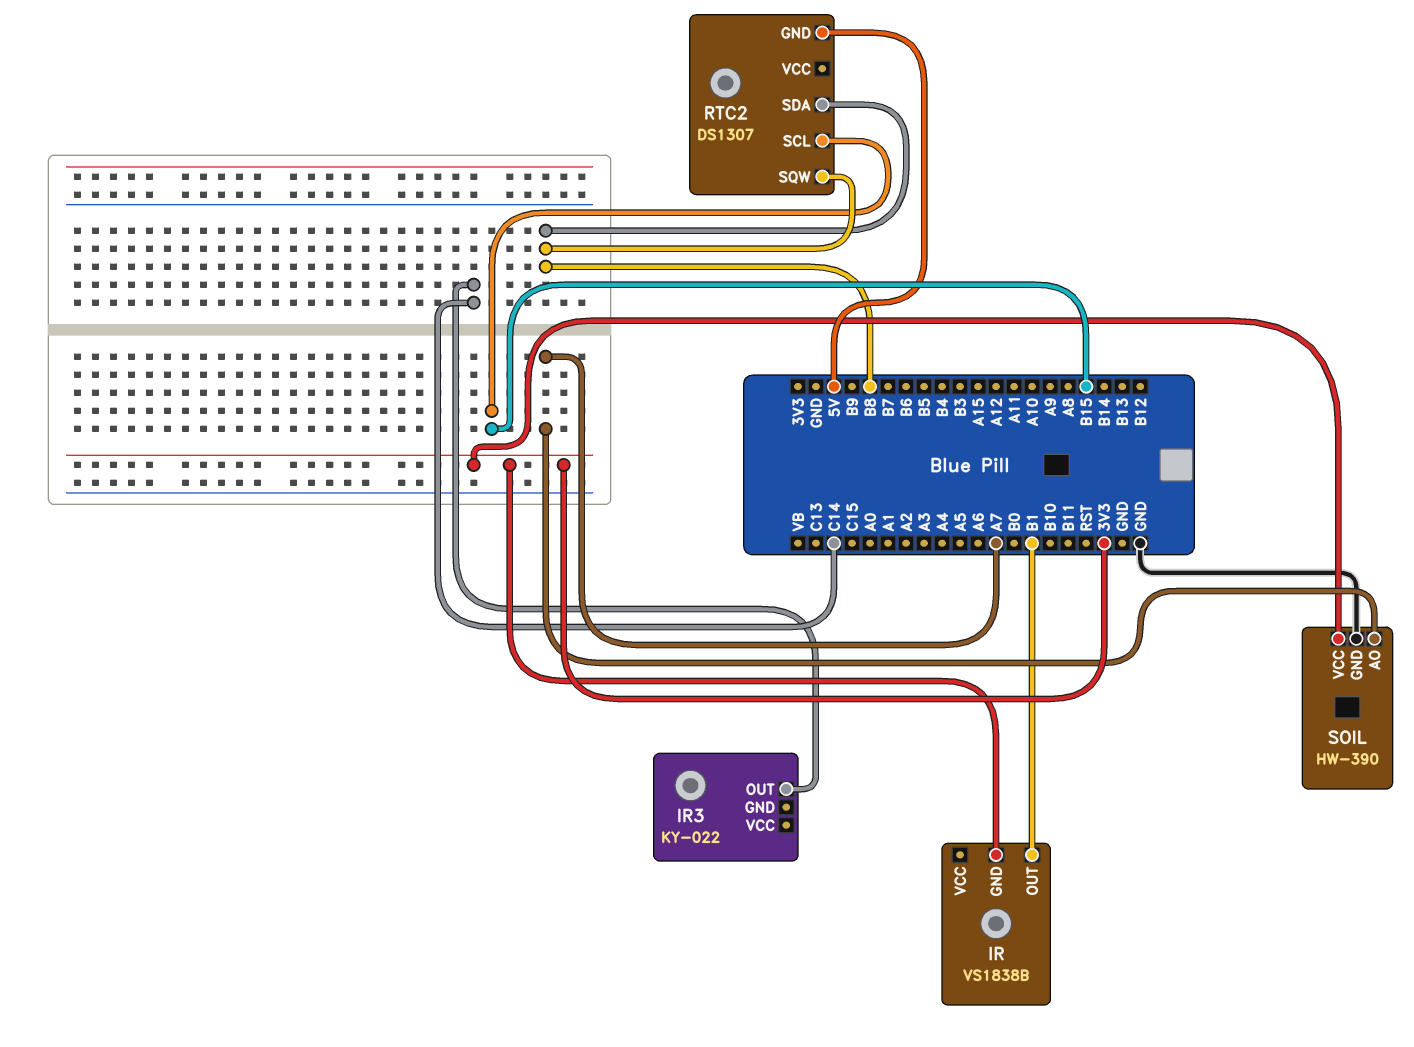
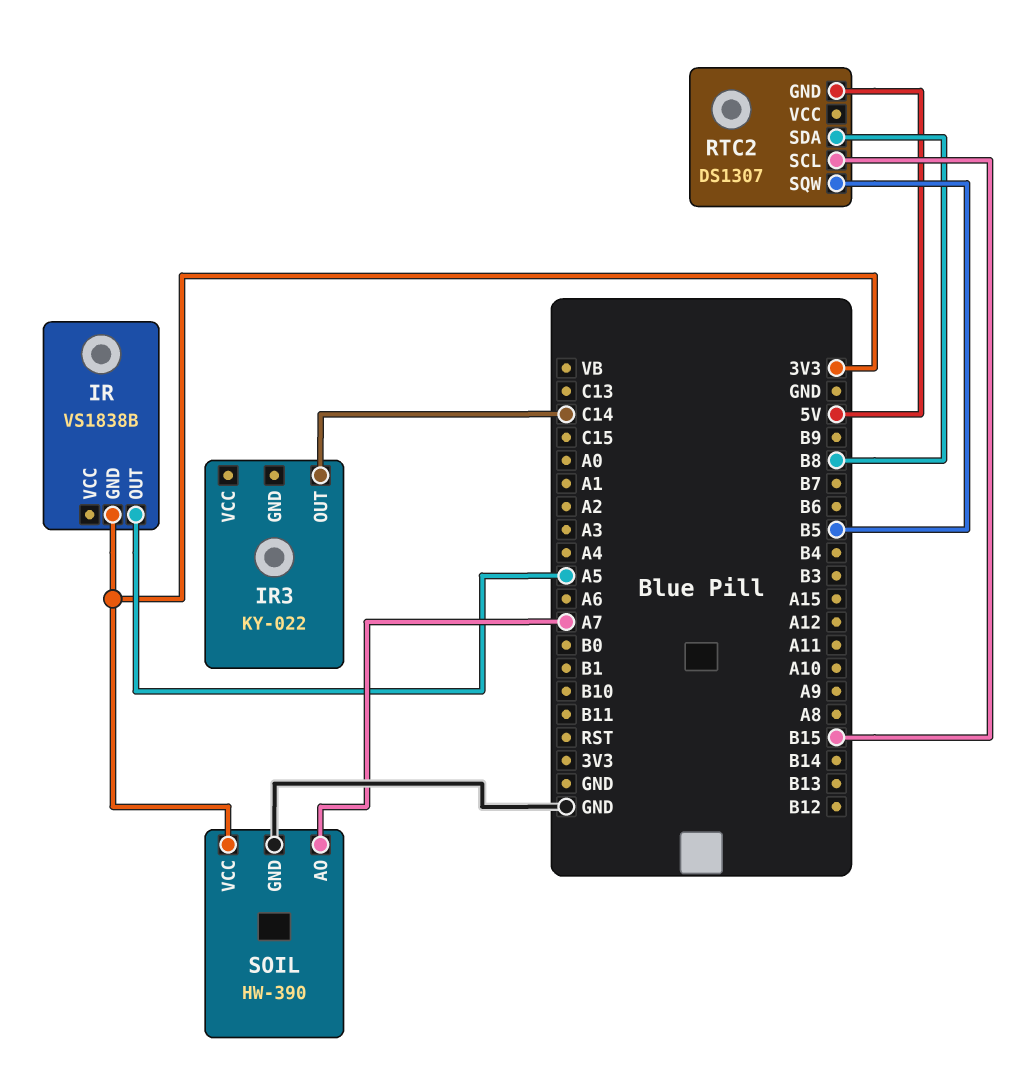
IR pin OUT: B1 -> A5
RTC2 pin SQW: B8 -> B5

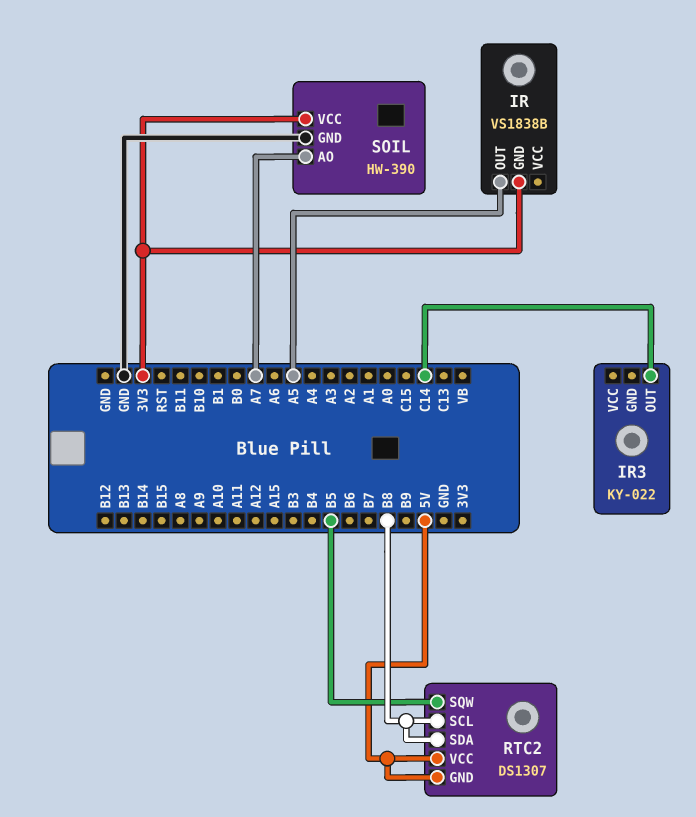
RTC2 pin SCL: B15 -> B8
RTC2 pin VCC: none -> 5V

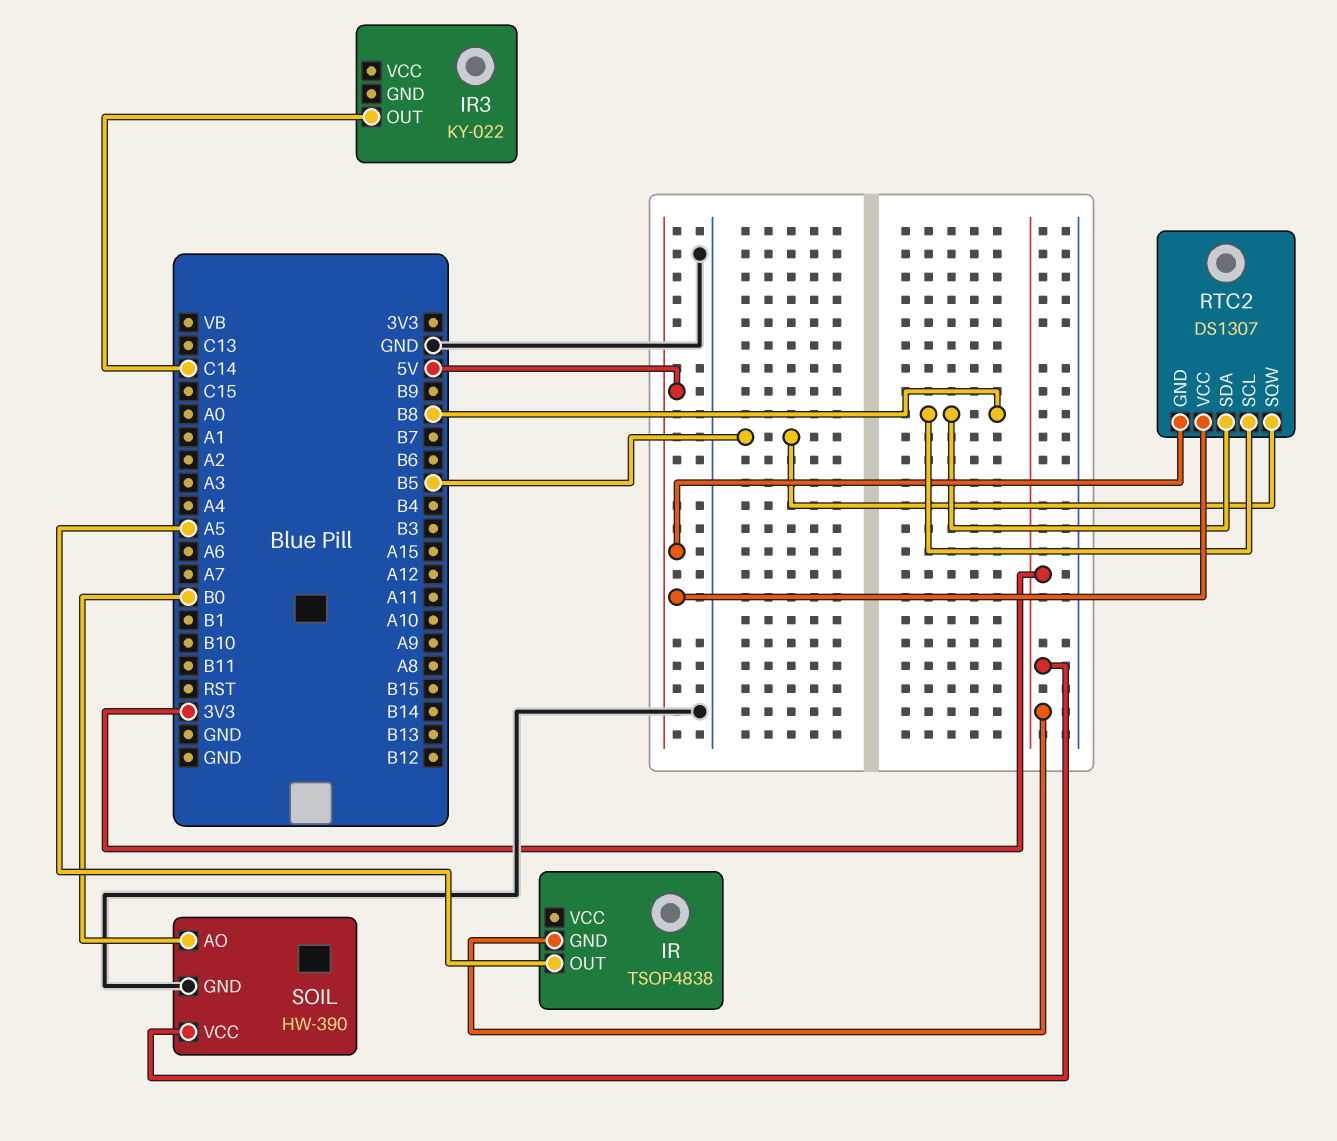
IR: VS1838B -> TSOP4838
SOIL pin AO: A7 -> B0

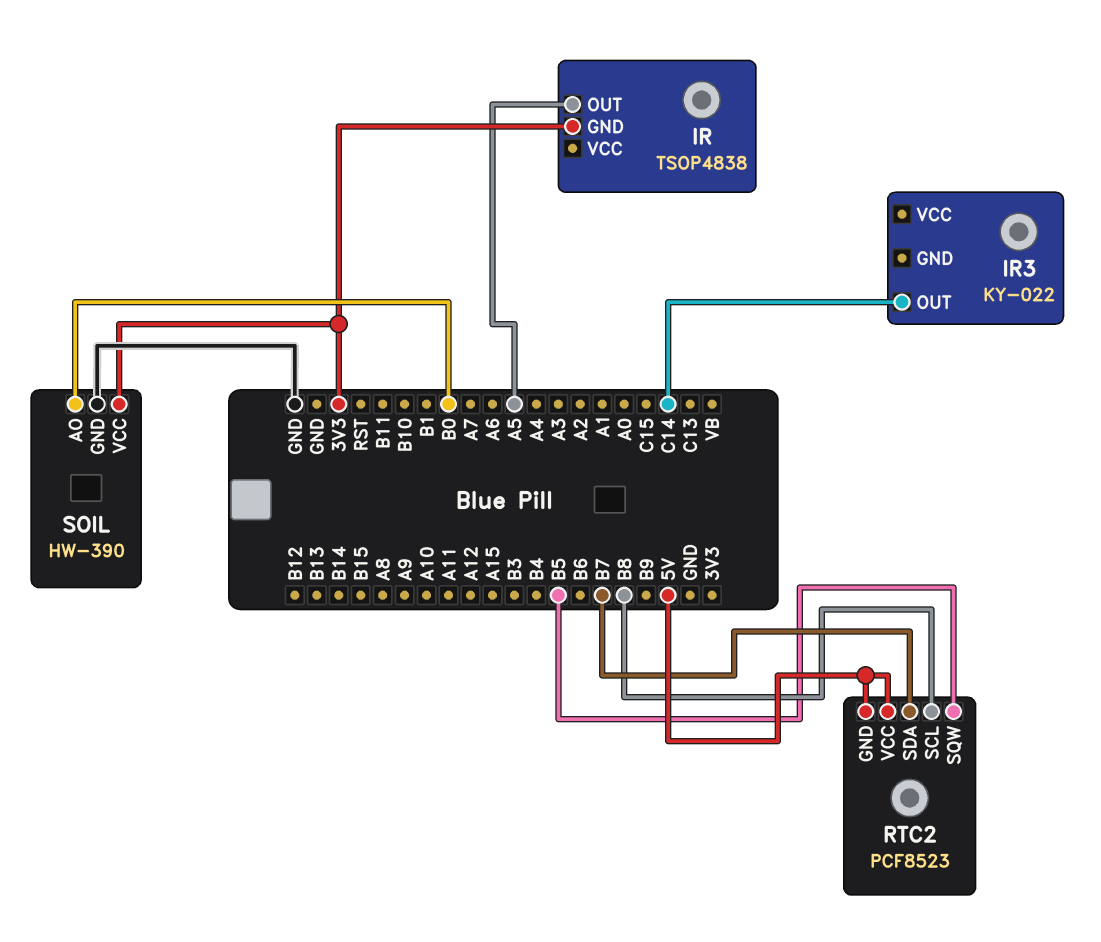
RTC2: DS1307 -> PCF8523
RTC2 pin SDA: B8 -> B7

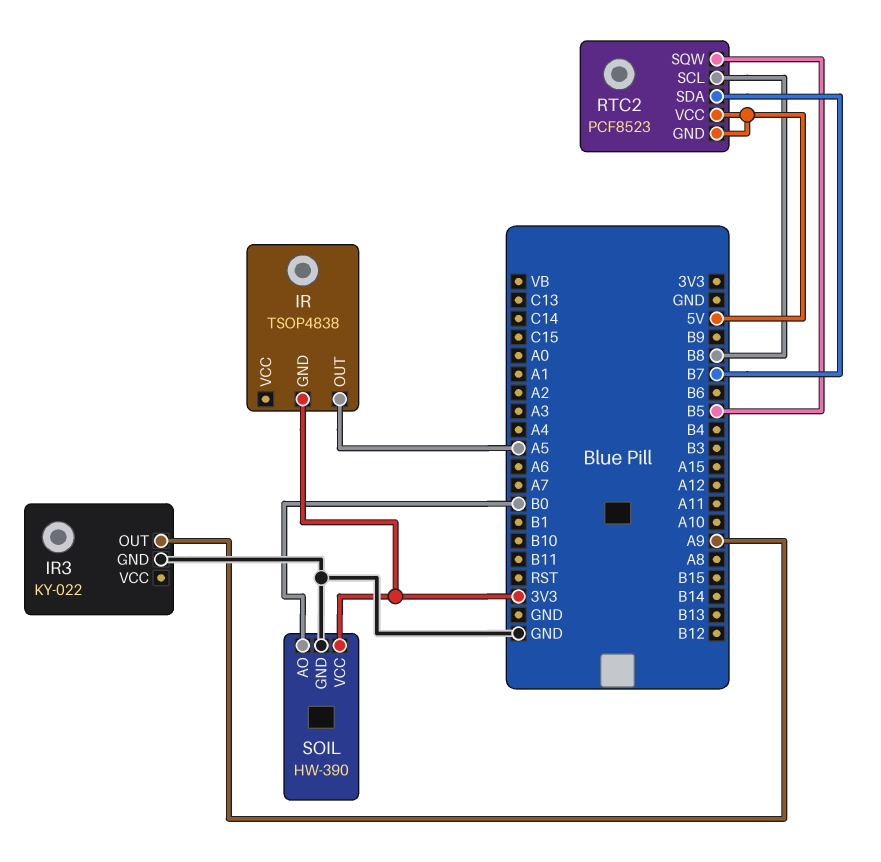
IR3 pin GND: none -> GND
IR3 pin OUT: C14 -> A9

